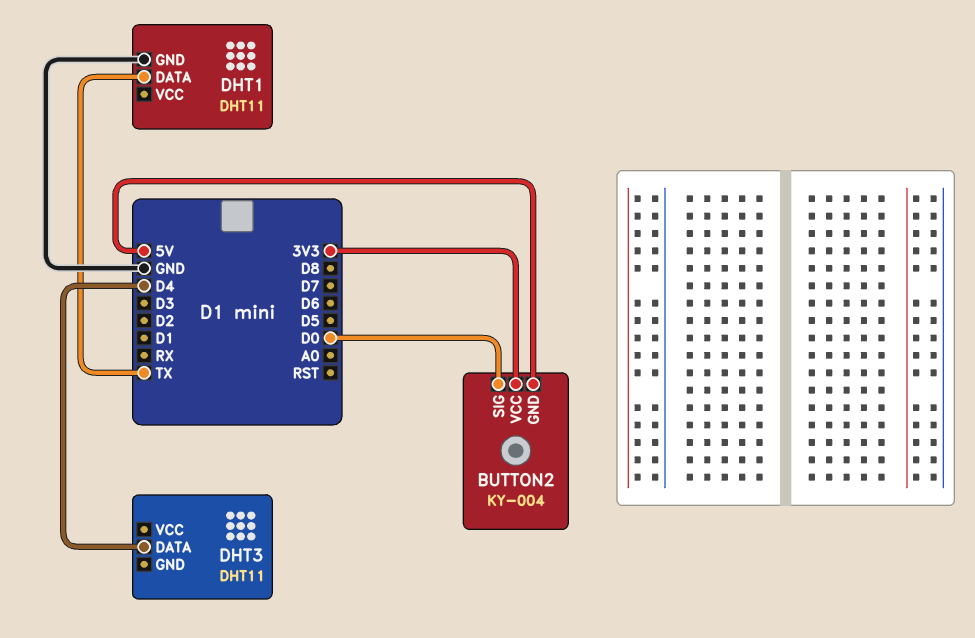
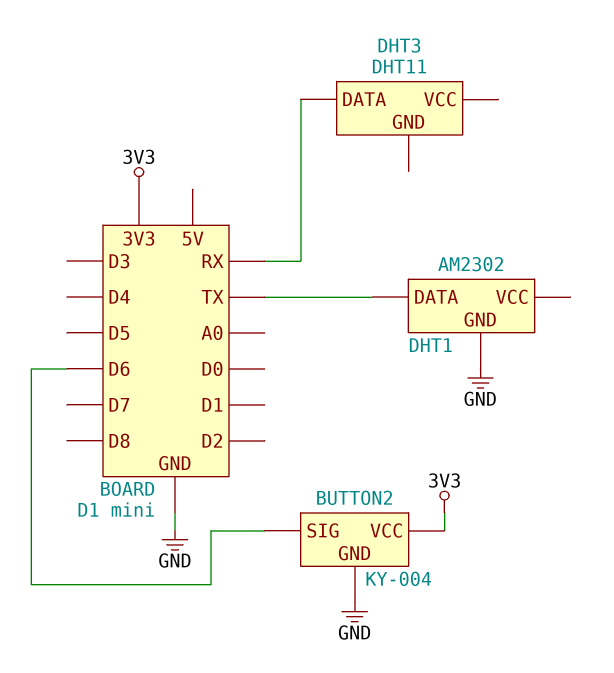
BUTTON2 pin GND: 5V -> GND
BUTTON2 pin SIG: D0 -> D6
DHT1: DHT11 -> AM2302
DHT3 pin DATA: D4 -> RX

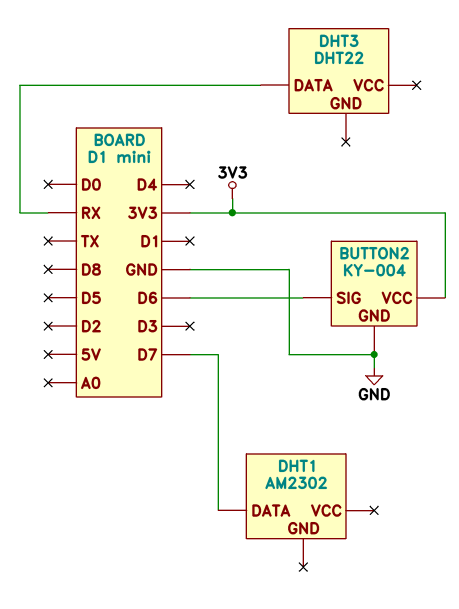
DHT1 pin DATA: TX -> D7
DHT1 pin GND: GND -> none
DHT3: DHT11 -> DHT22

